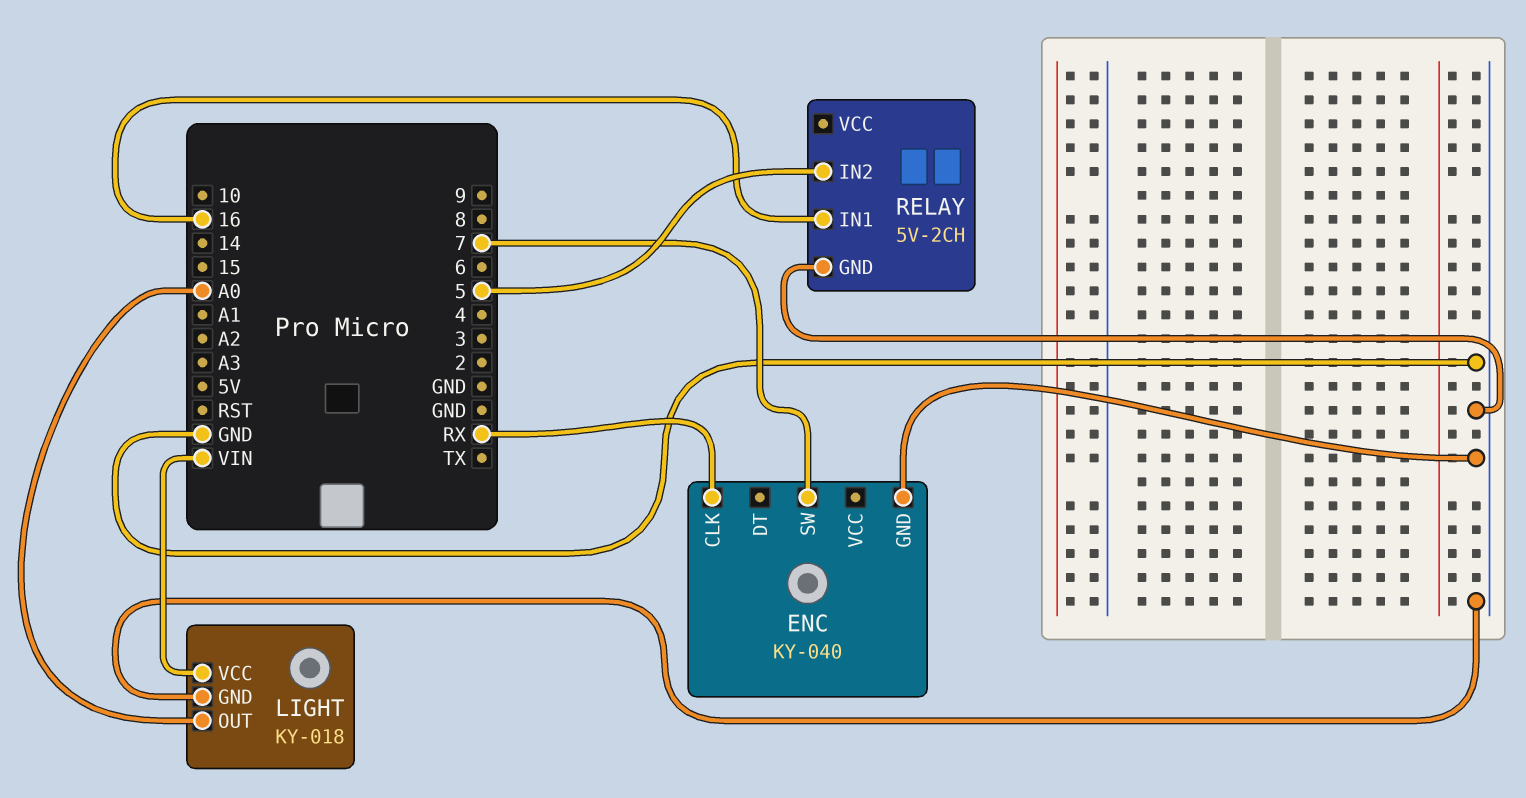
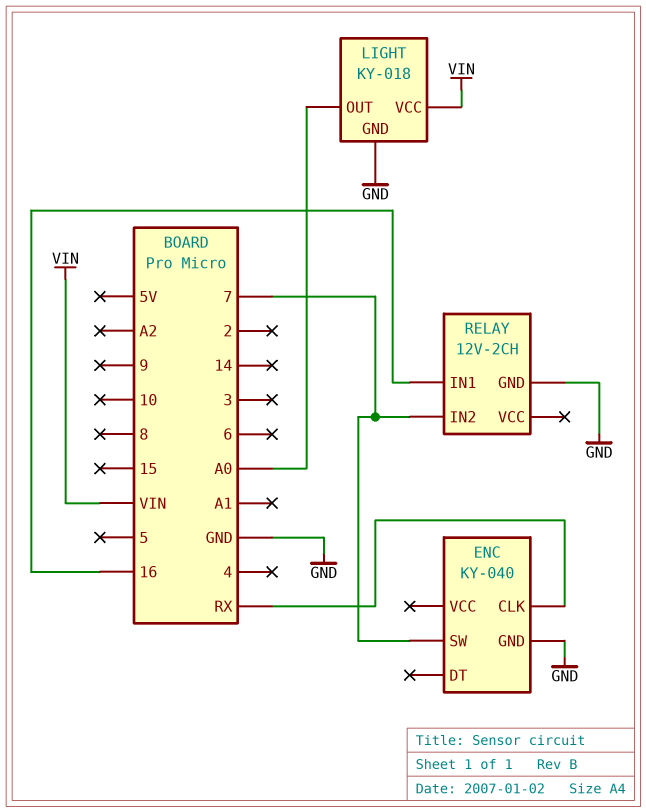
RELAY: 5V-2CH -> 12V-2CH
RELAY pin IN2: 5 -> 7

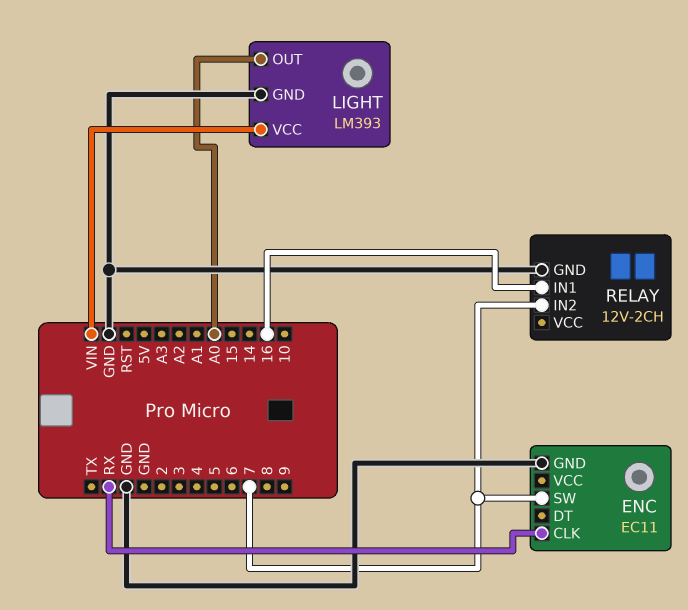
ENC: KY-040 -> EC11
LIGHT: KY-018 -> LM393

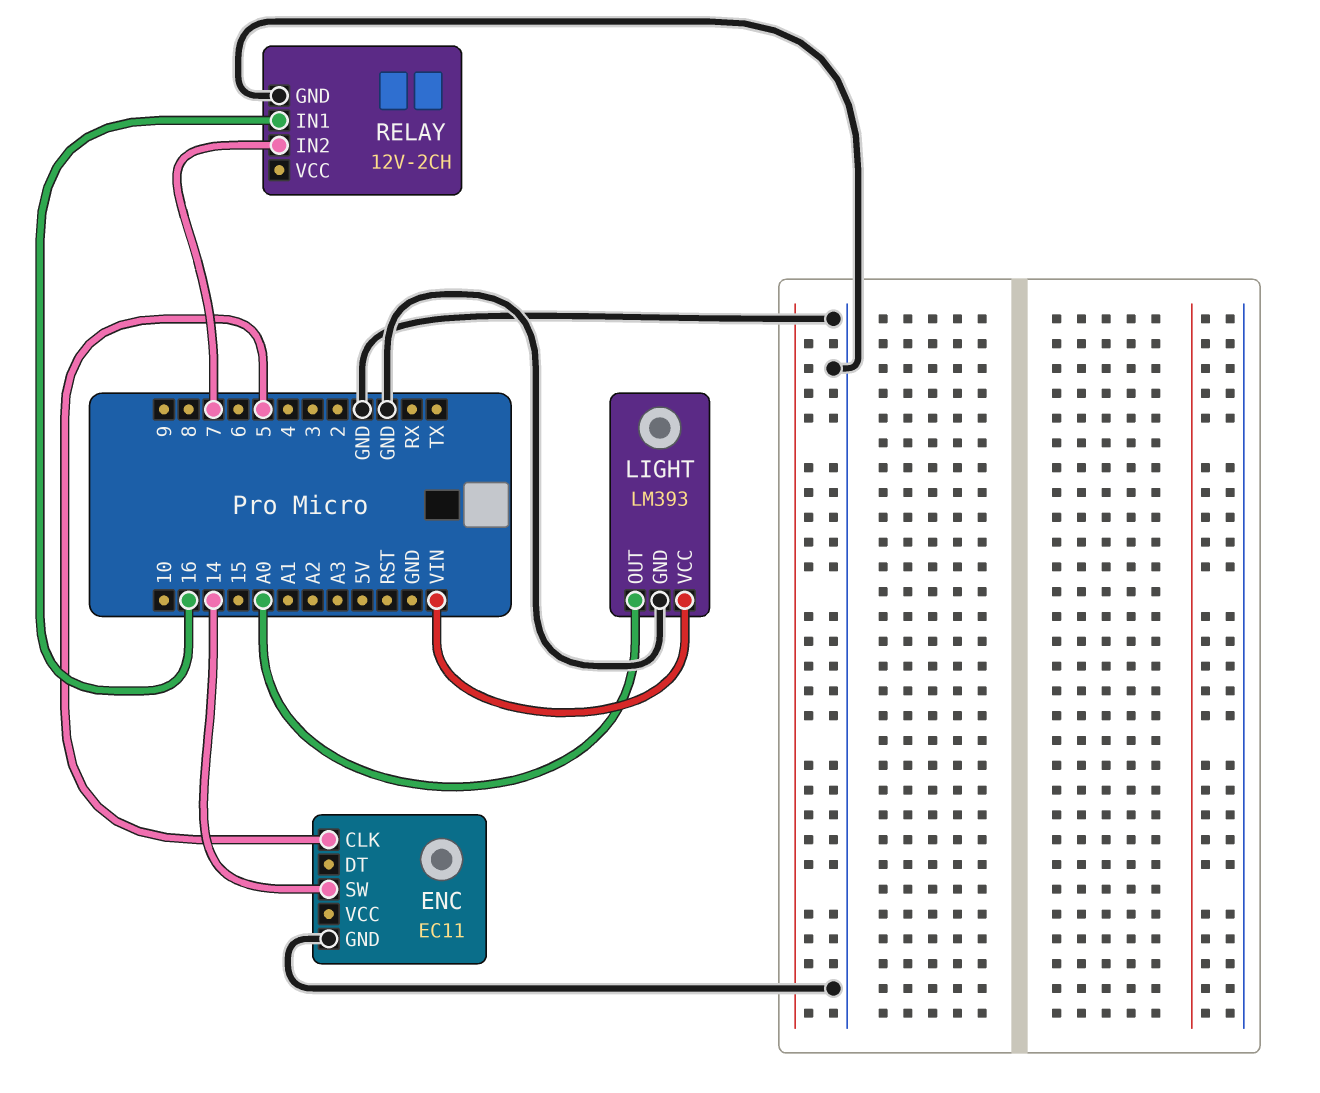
ENC pin CLK: RX -> 5
ENC pin SW: 7 -> 14

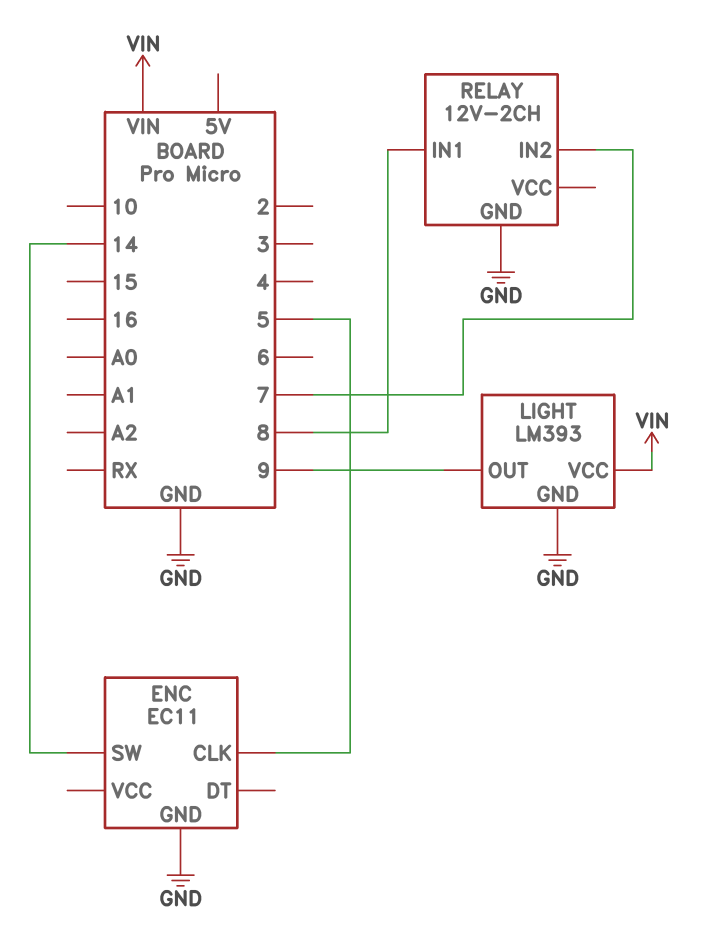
LIGHT pin OUT: A0 -> 9
RELAY pin IN1: 16 -> 8

